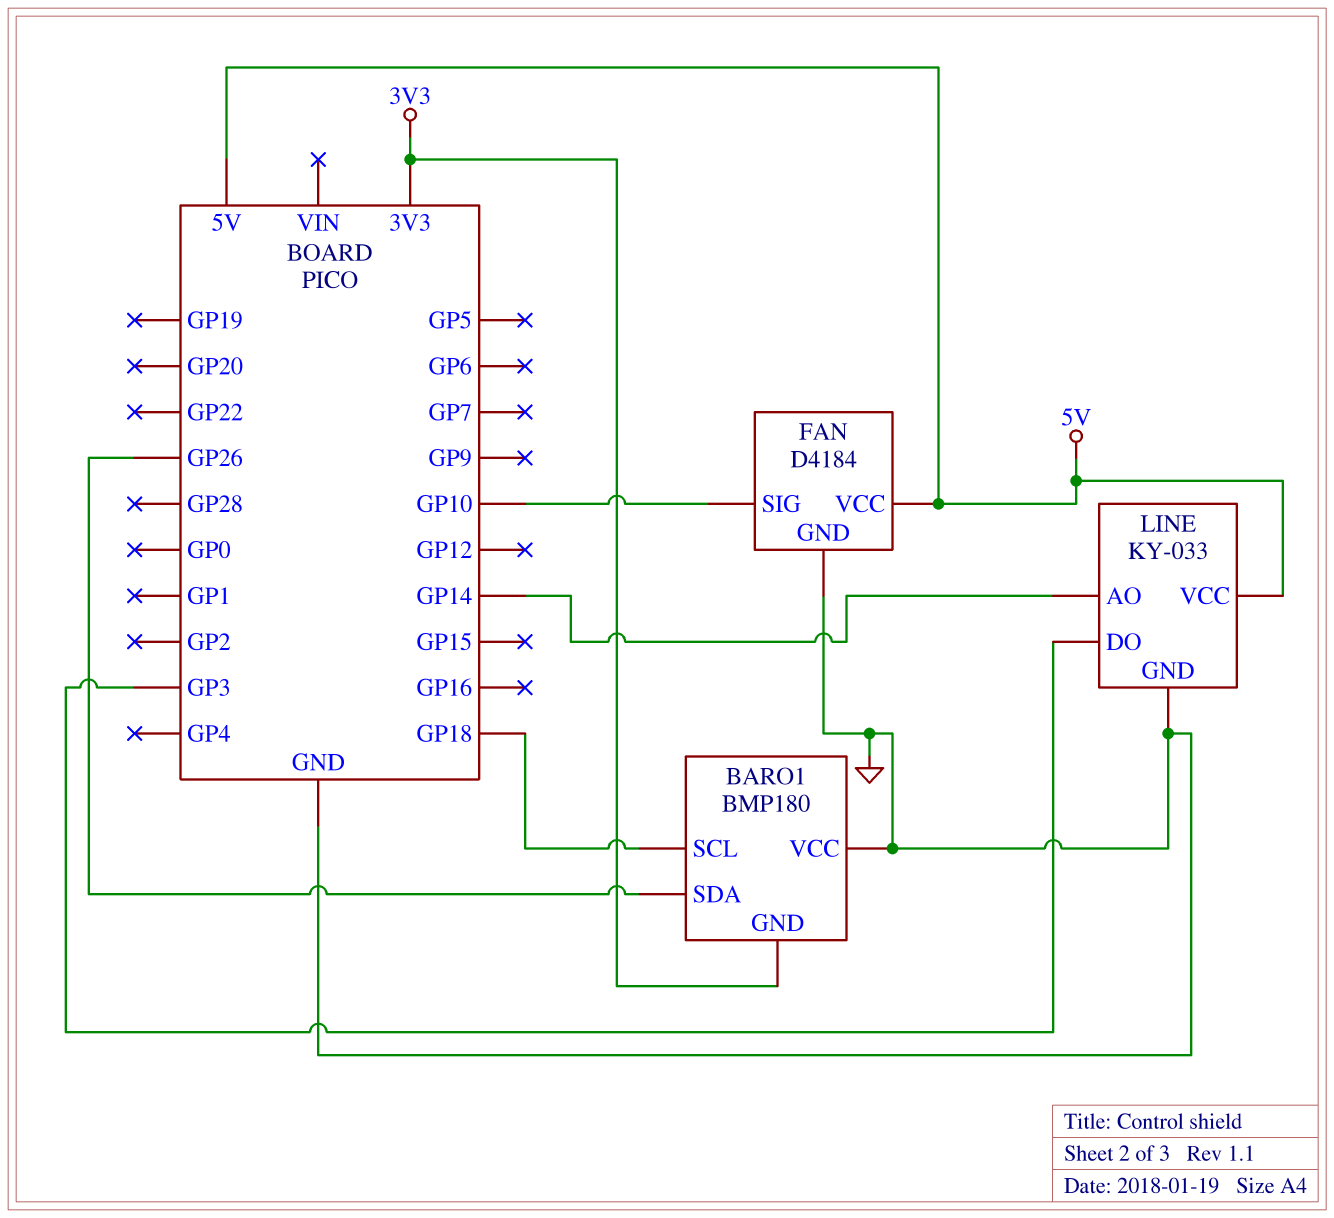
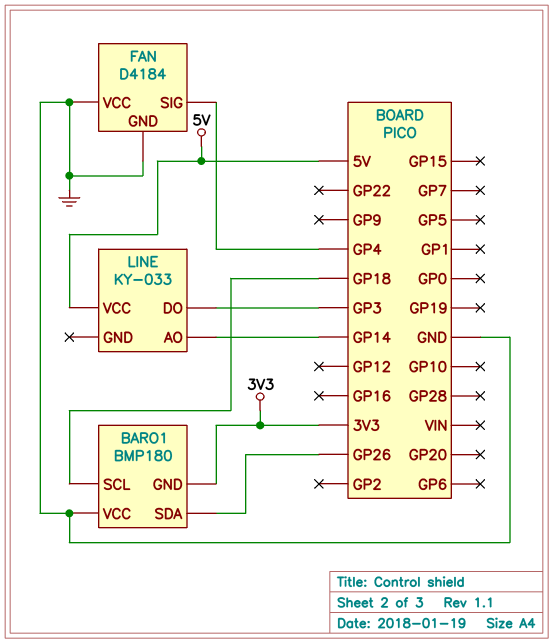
FAN pin SIG: GP10 -> GP4
FAN pin VCC: 5V -> GND
LINE pin GND: GND -> none

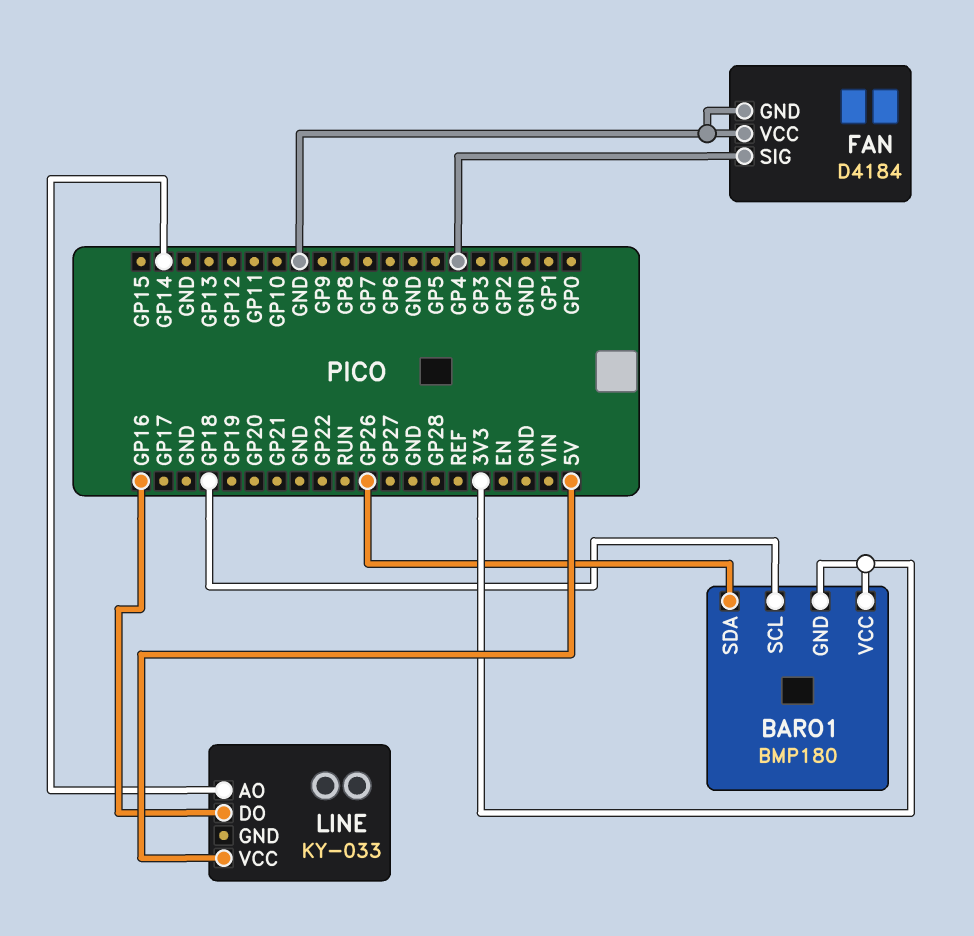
BARO1 pin VCC: GND -> 3V3
LINE pin DO: GP3 -> GP16

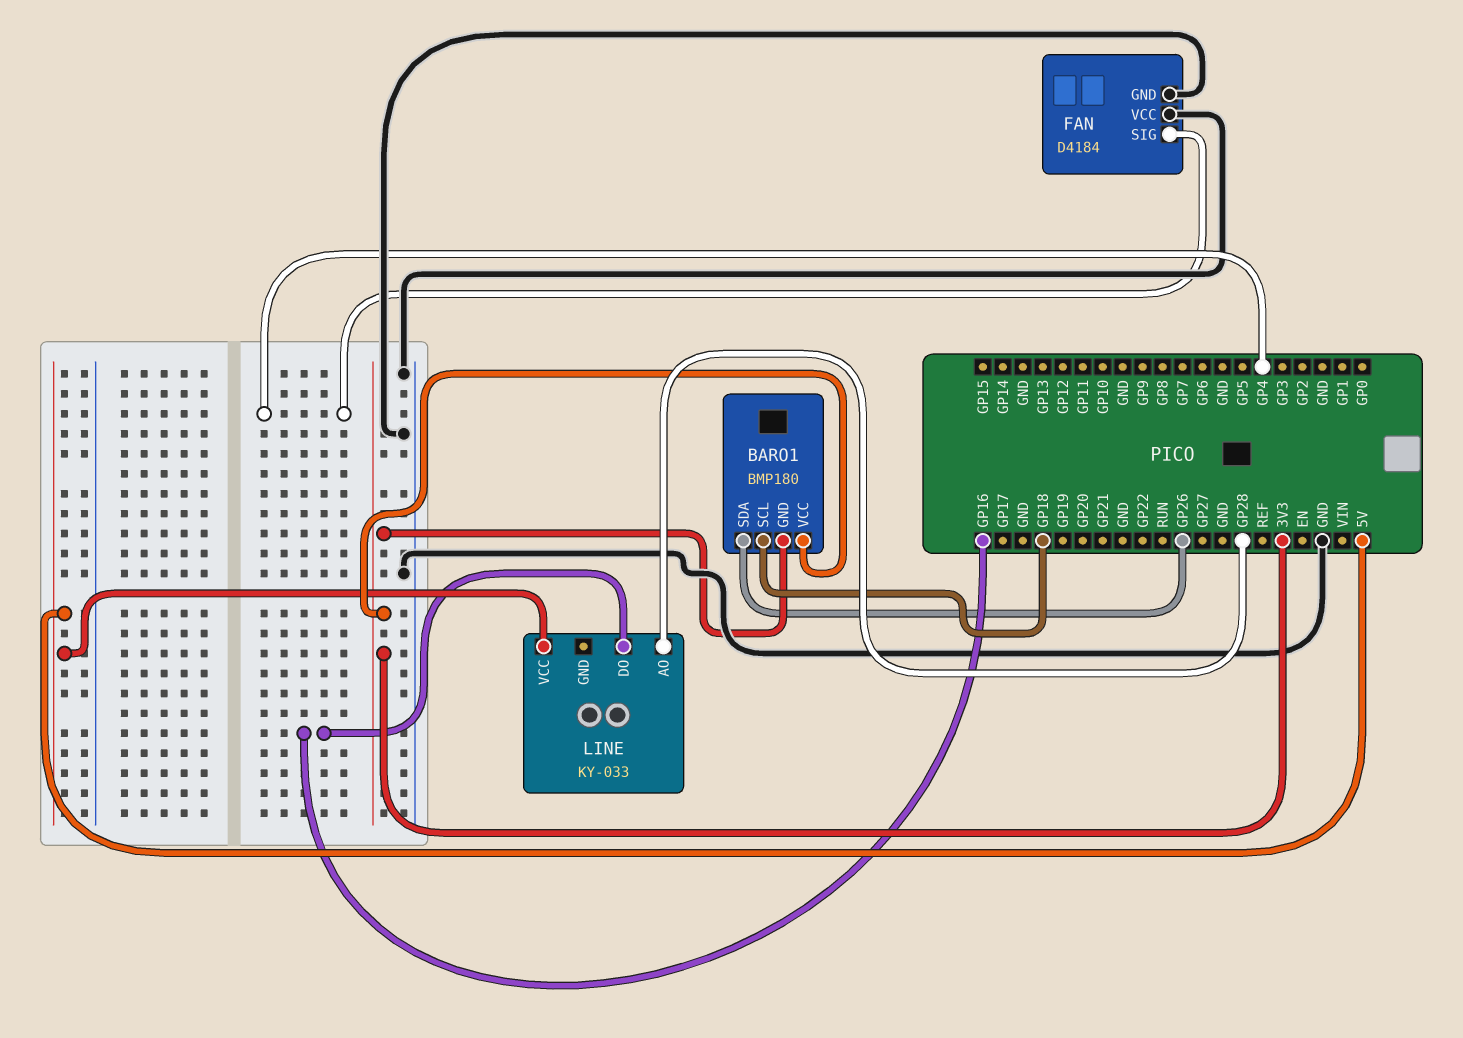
LINE pin AO: GP14 -> GP28

